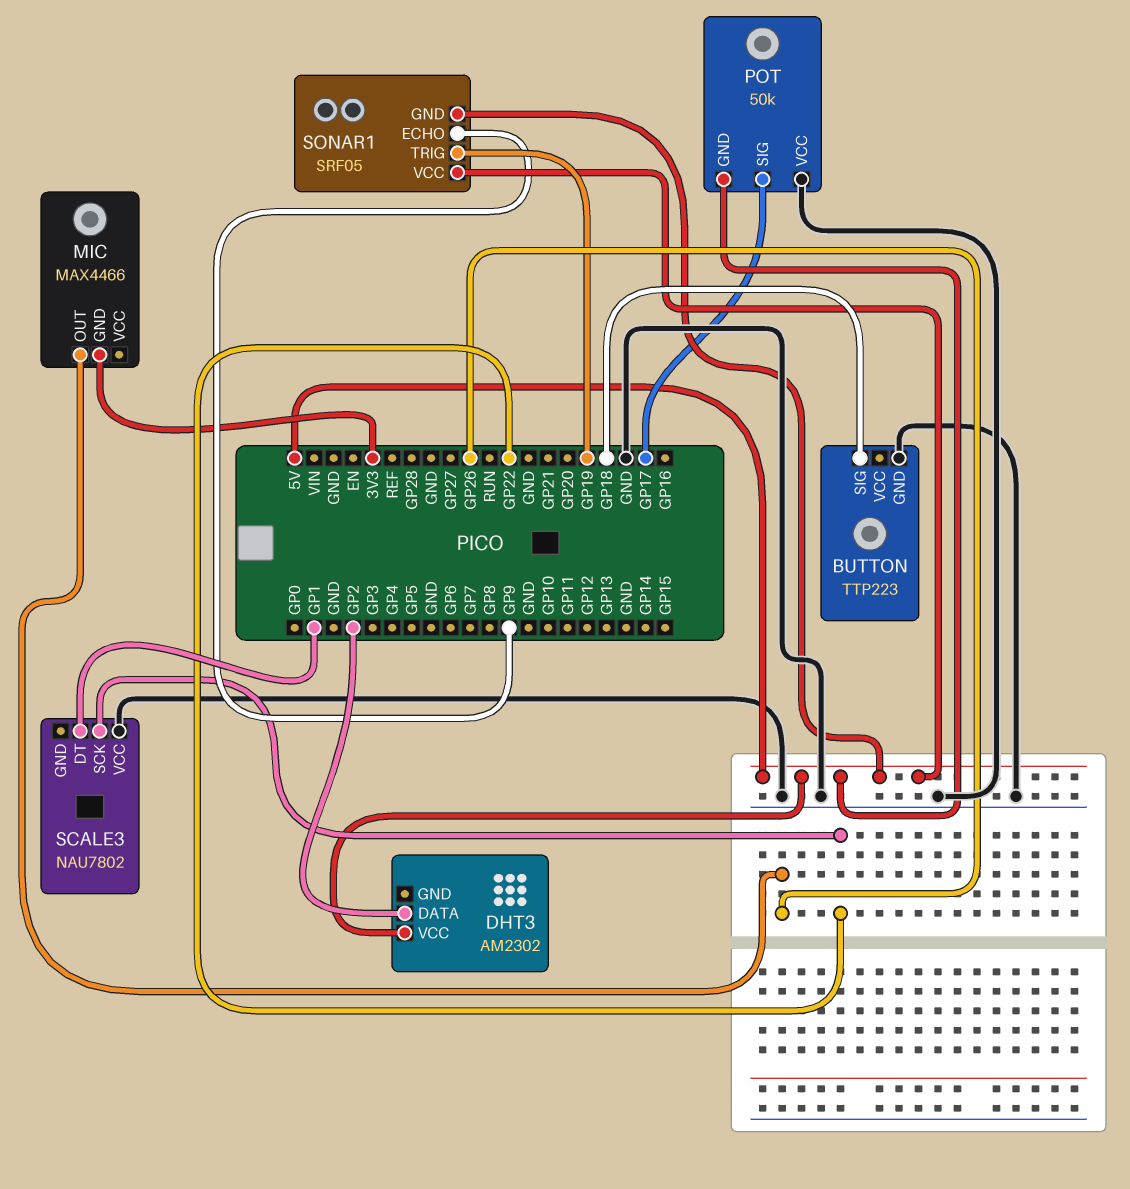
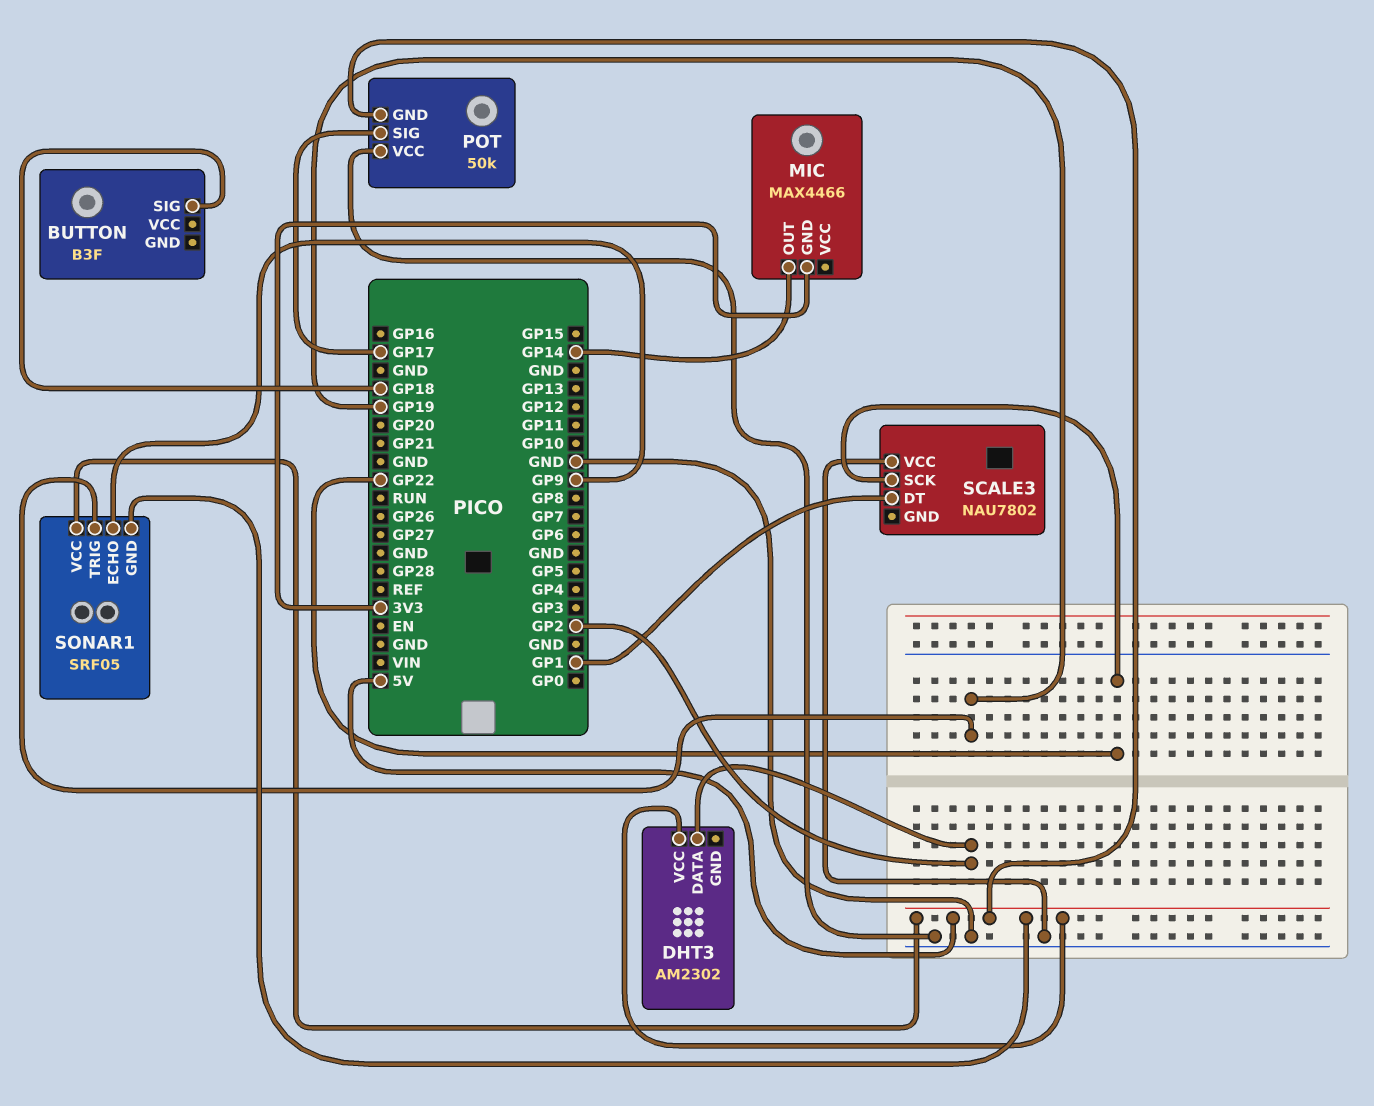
BUTTON: TTP223 -> B3F
BUTTON pin GND: GND -> none
MIC pin OUT: GP26 -> GP14

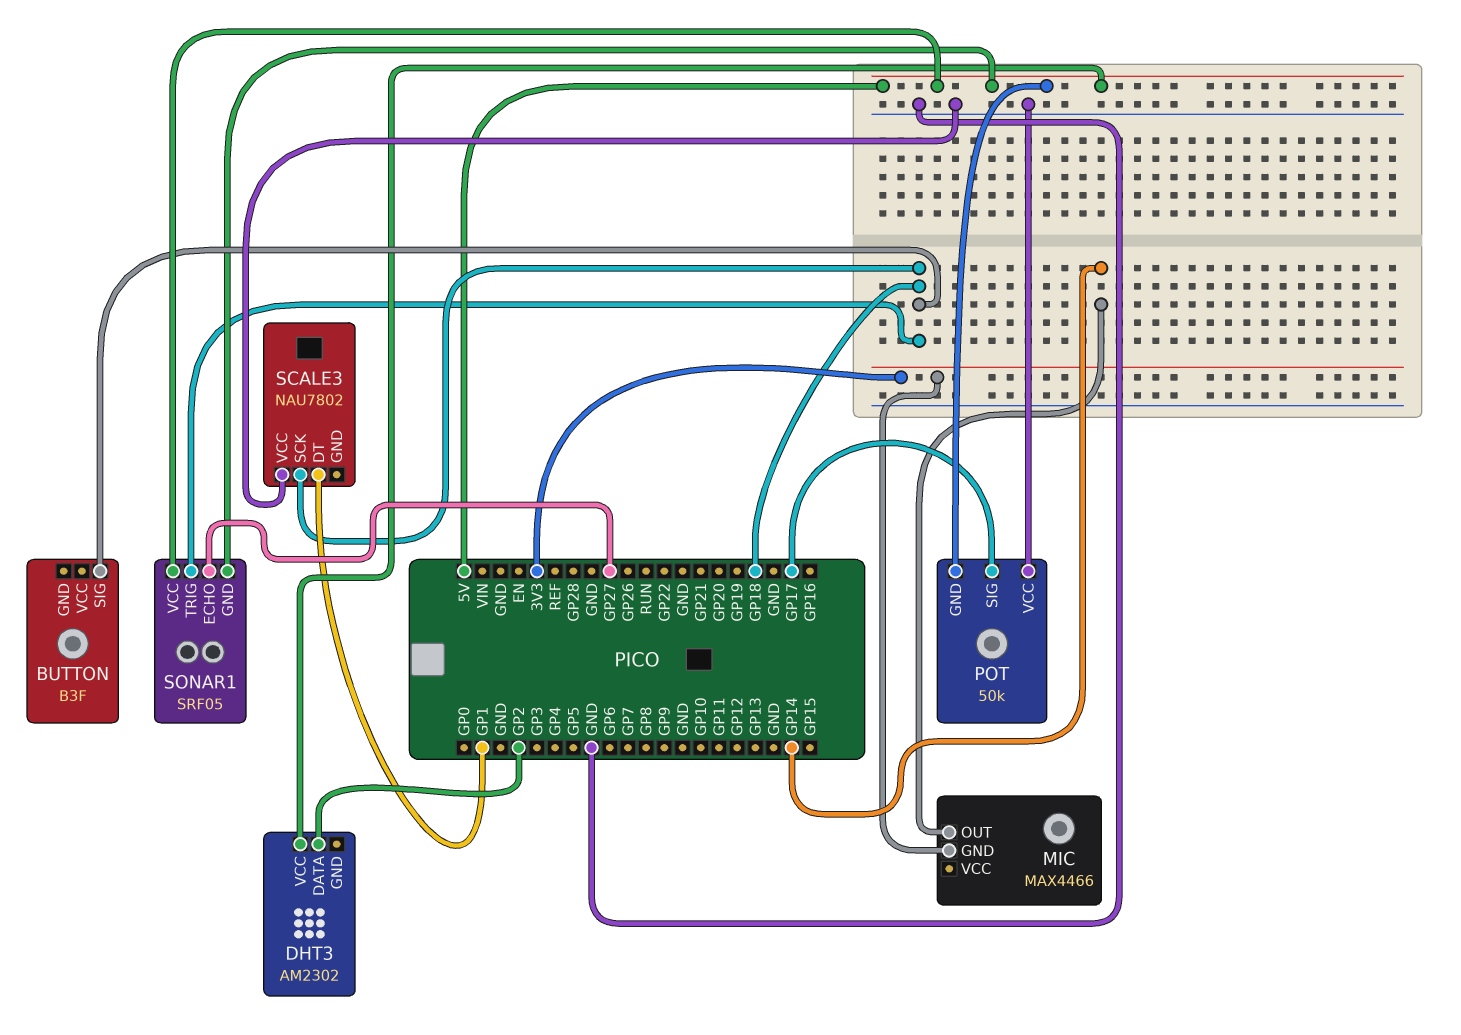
SCALE3 pin SCK: GP22 -> GP18
SONAR1 pin ECHO: GP9 -> GP27
SONAR1 pin TRIG: GP19 -> GP18

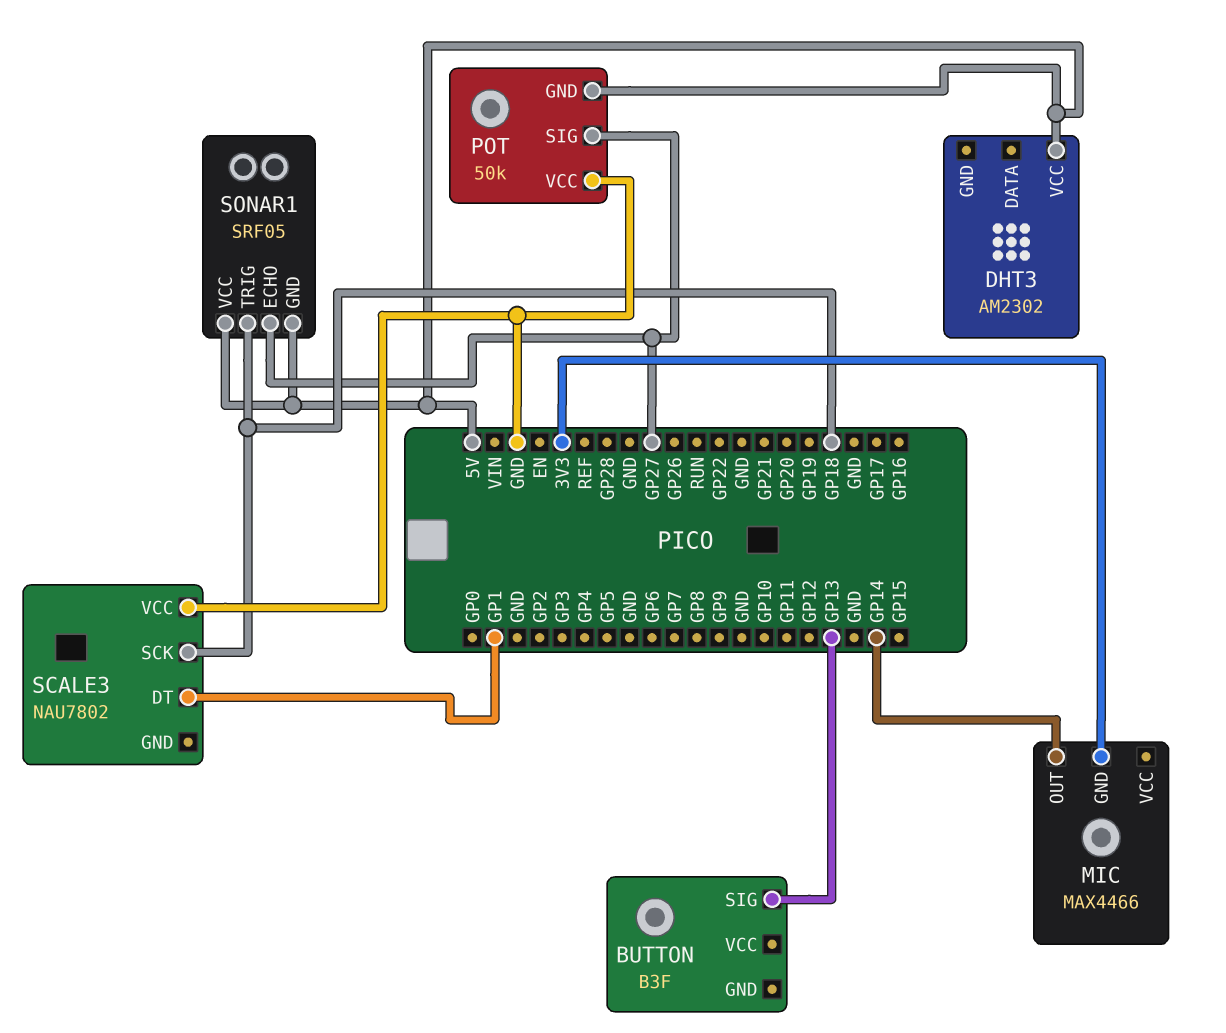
BUTTON pin SIG: GP18 -> GP13
DHT3 pin DATA: GP2 -> none
POT pin SIG: GP17 -> GP27

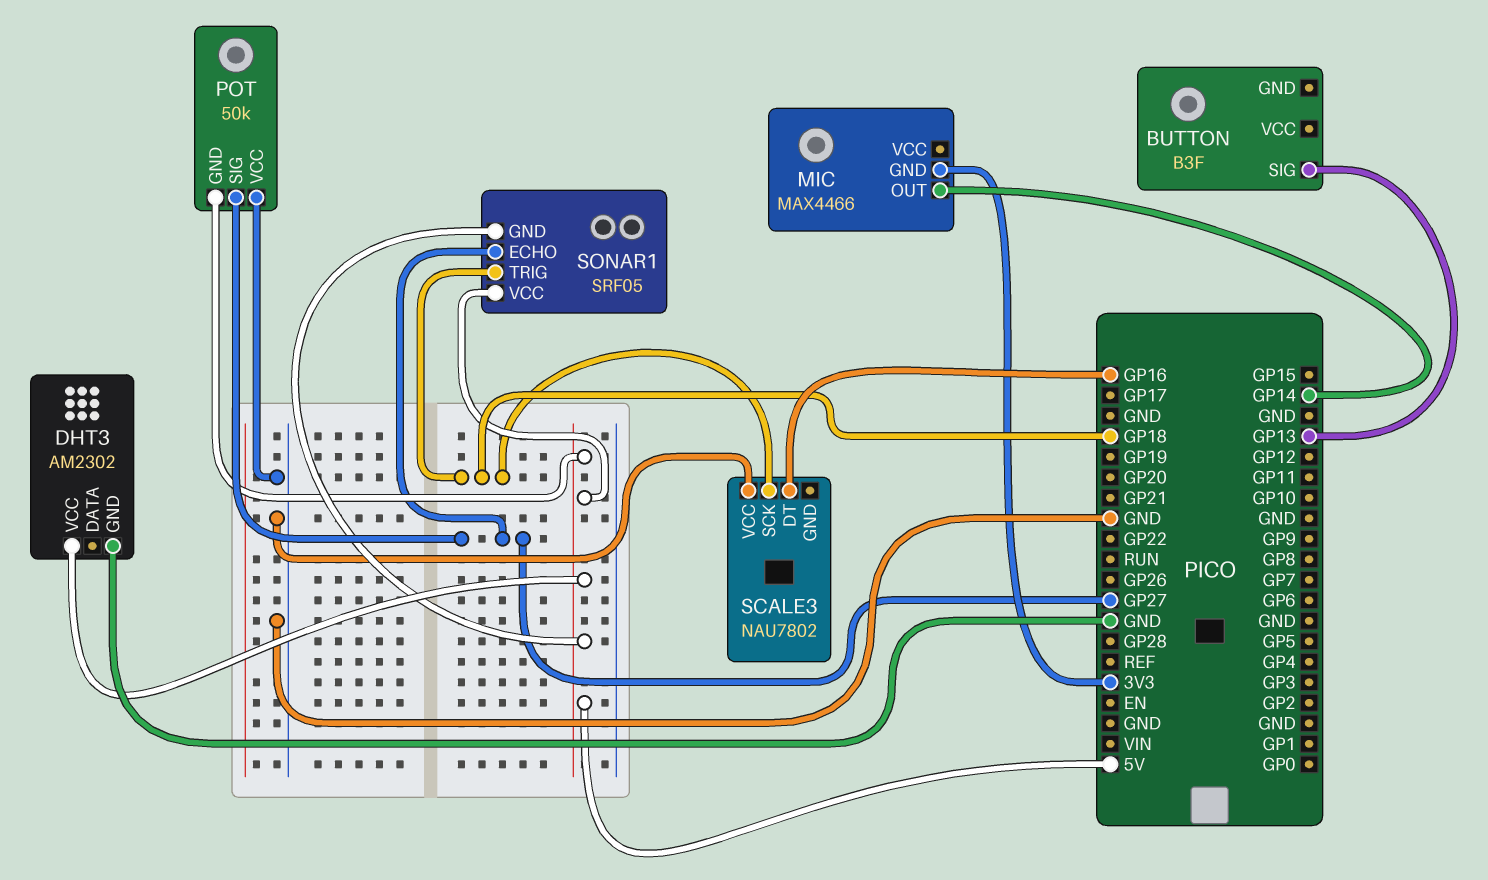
DHT3 pin GND: none -> GND
SCALE3 pin DT: GP1 -> GP16

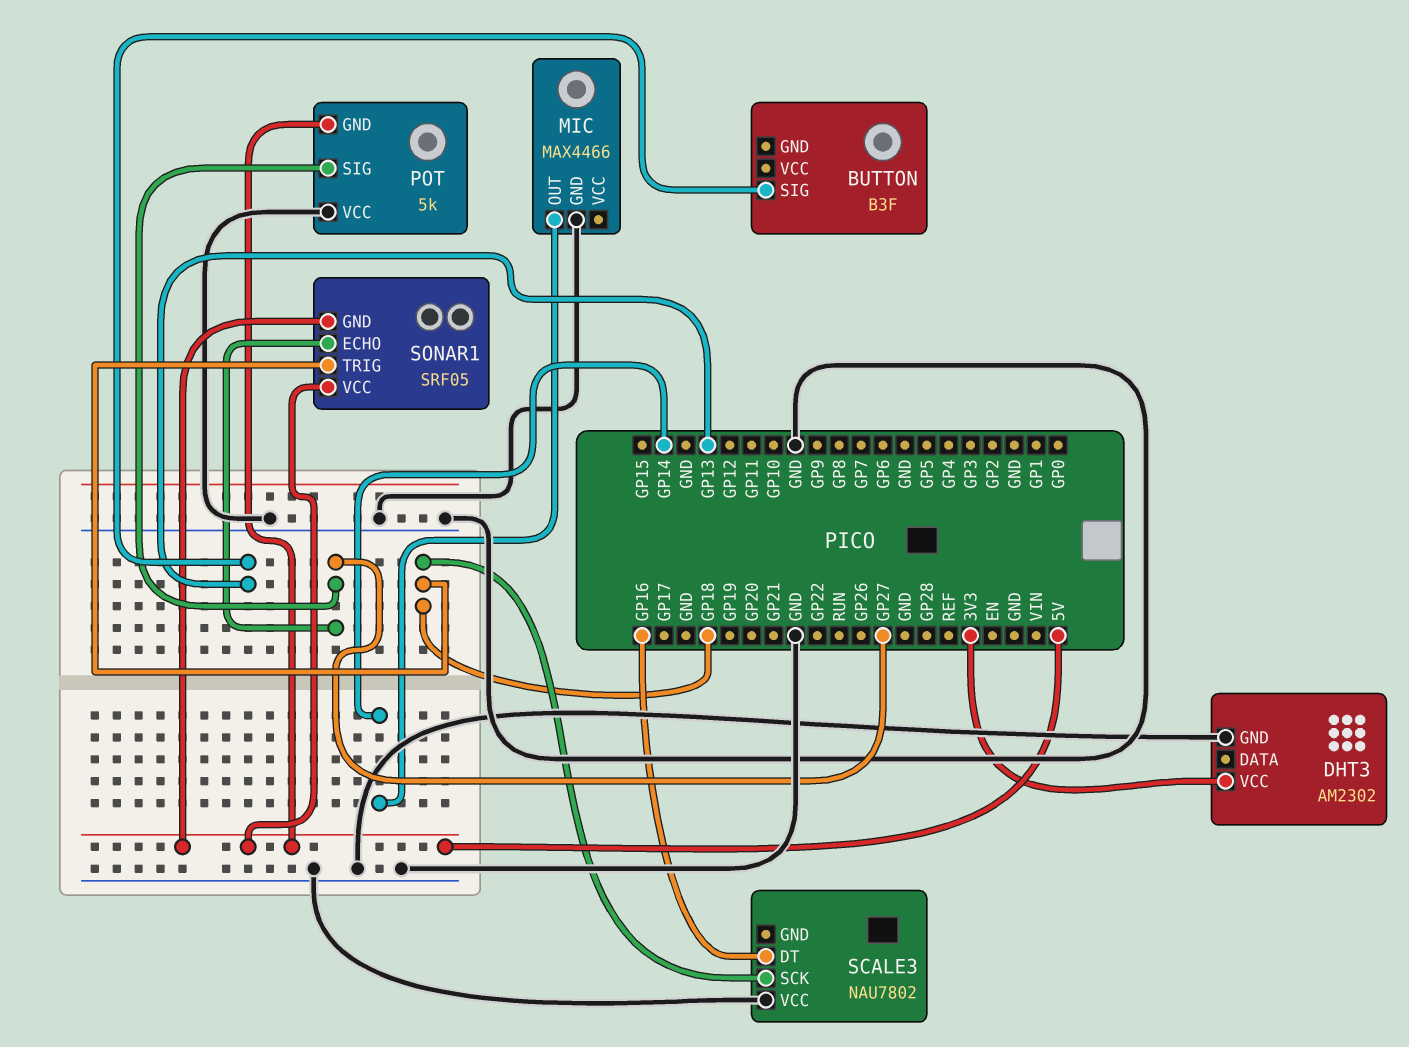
DHT3 pin VCC: 5V -> 3V3
MIC pin GND: 3V3 -> GND
POT: 50k -> 5k

